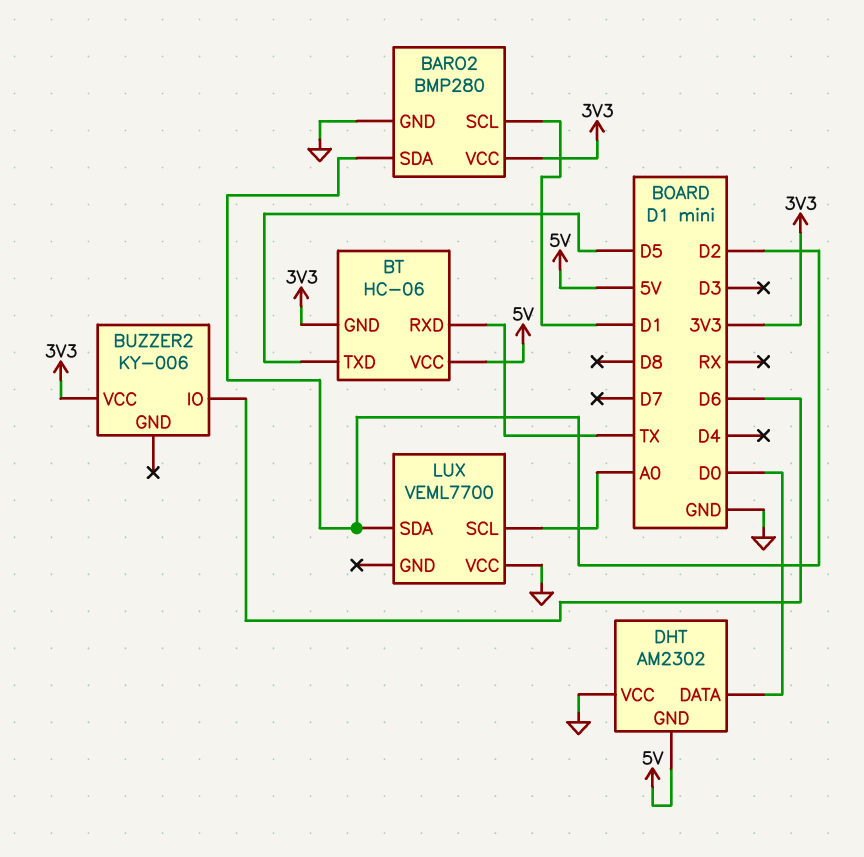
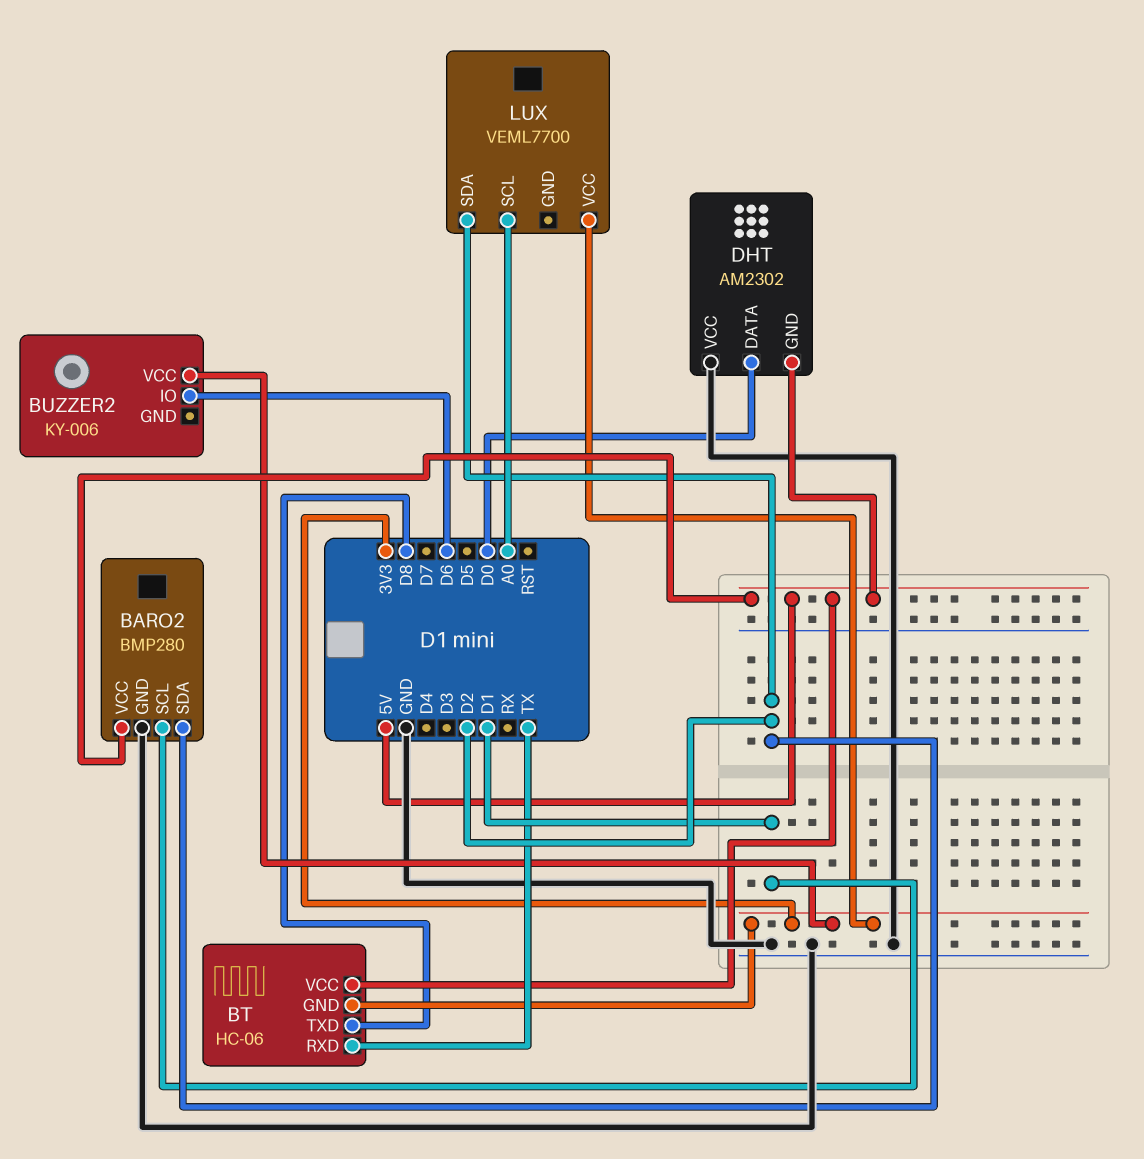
BARO2 pin VCC: 3V3 -> 5V
BT pin TXD: D5 -> D8
LUX pin VCC: GND -> 3V3

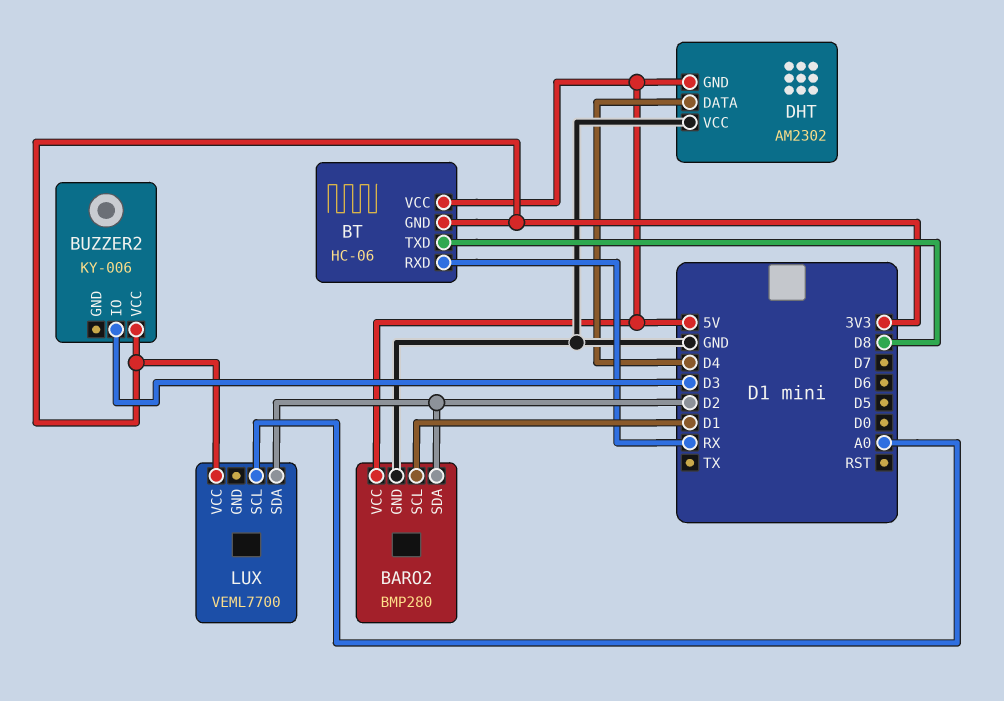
BT pin RXD: TX -> RX
BUZZER2 pin IO: D6 -> D3
DHT pin DATA: D0 -> D4

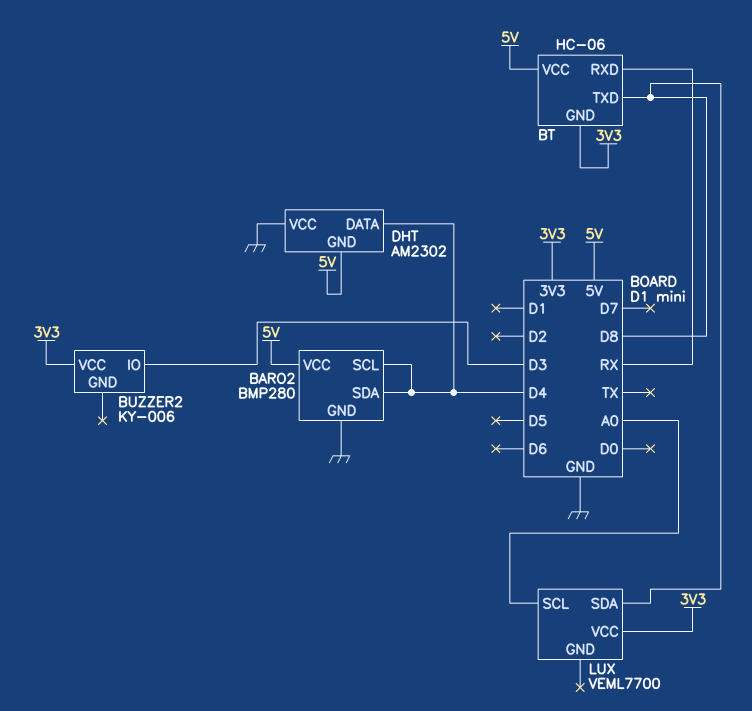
BARO2 pin SCL: D1 -> D4
BARO2 pin SDA: D2 -> D4
LUX pin SDA: D2 -> D8

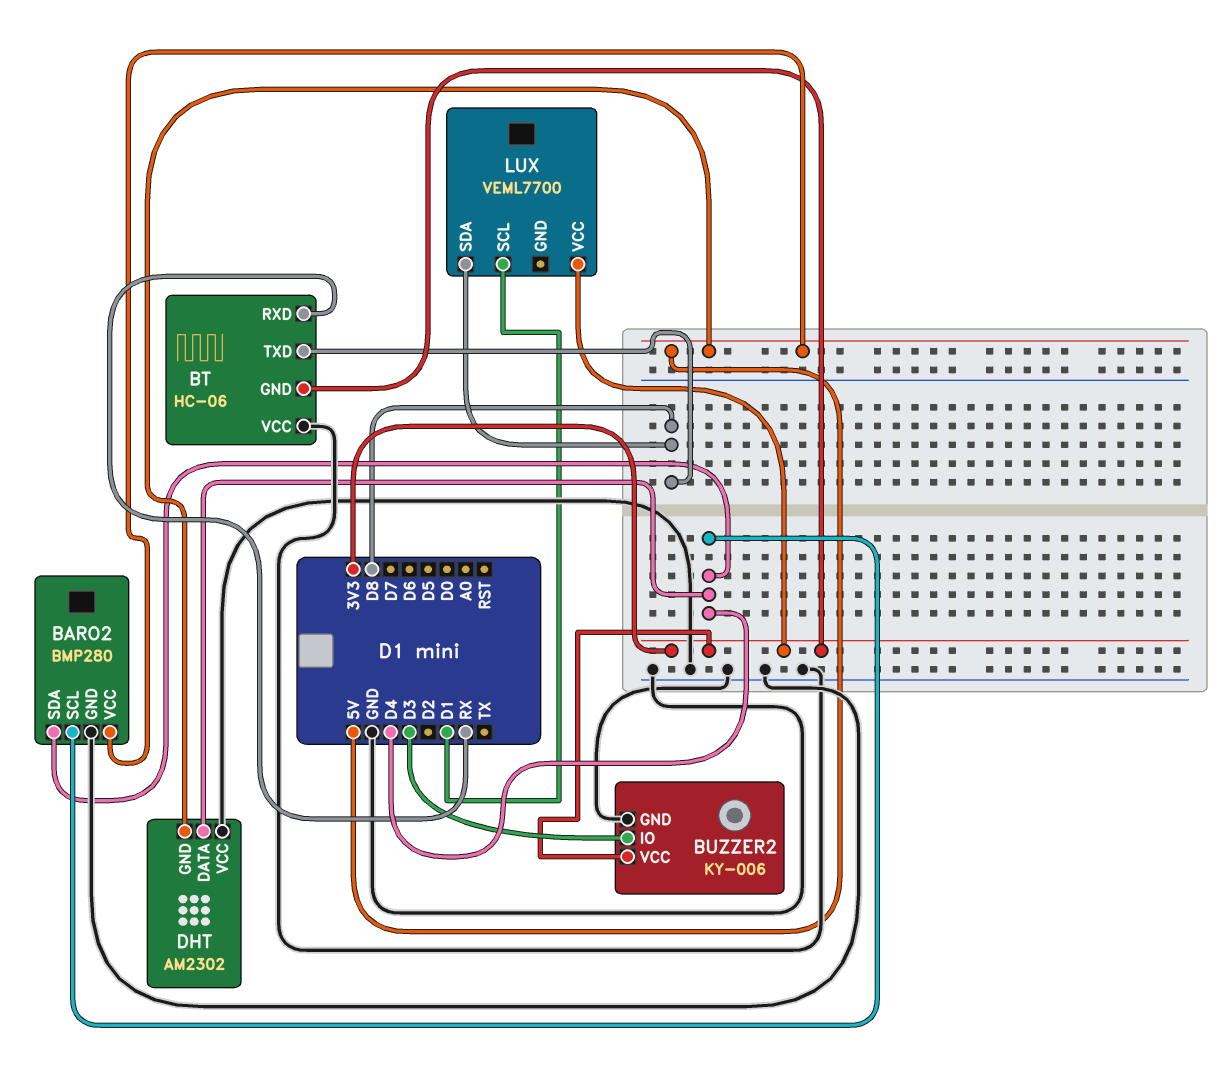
BT pin VCC: 5V -> GND
BUZZER2 pin GND: none -> GND
LUX pin SCL: A0 -> D1

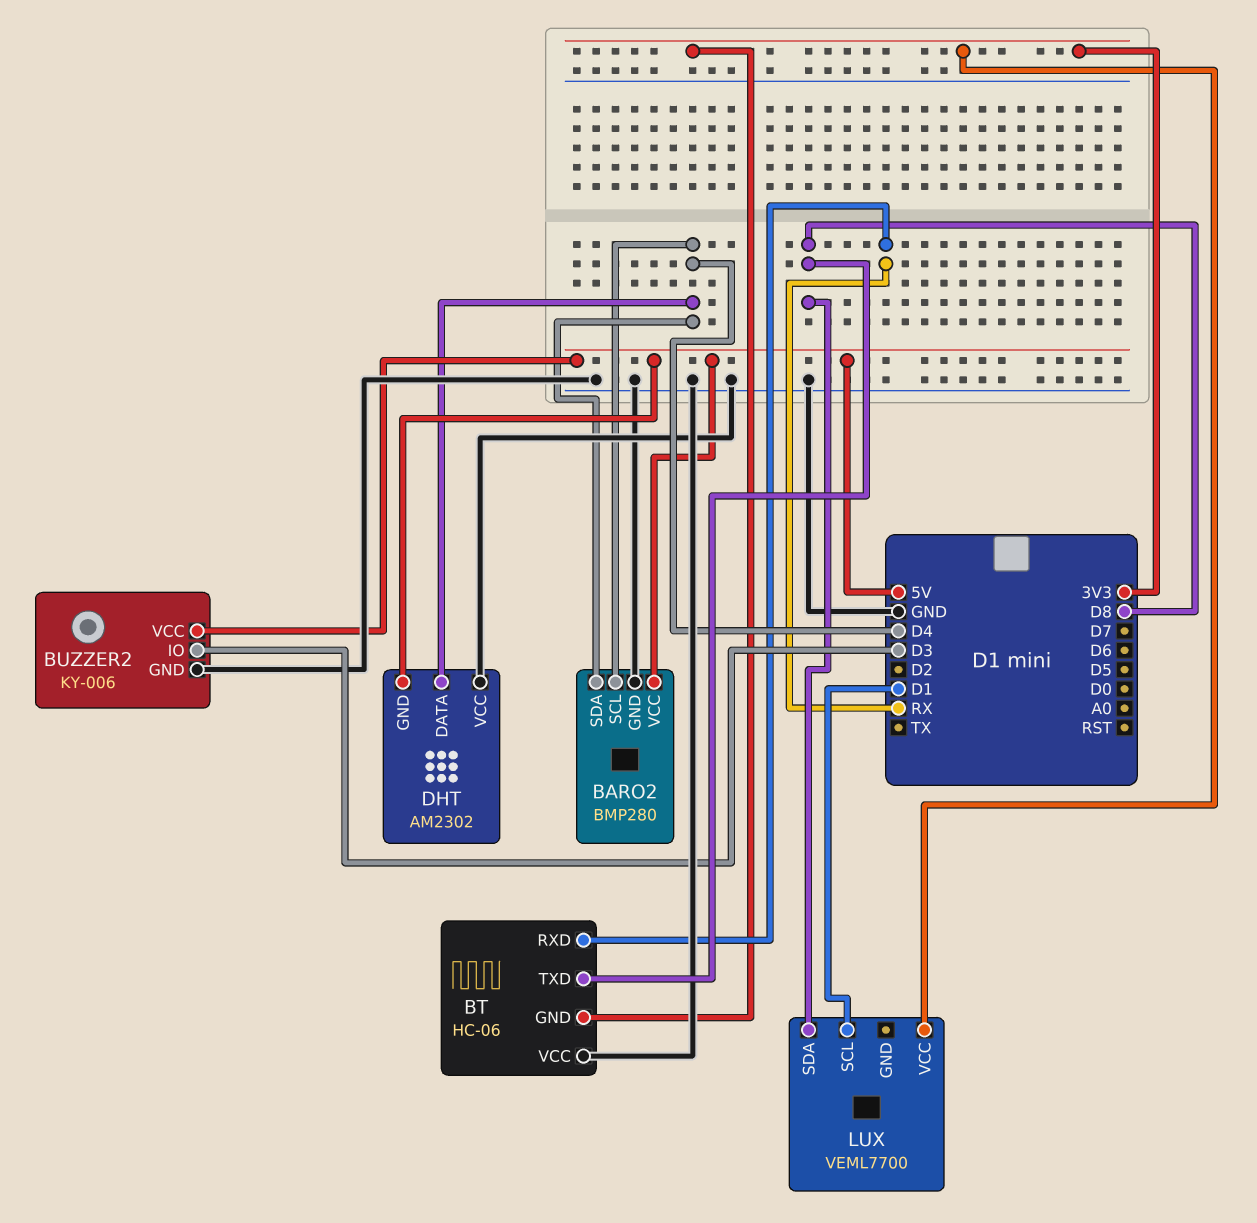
BUZZER2 pin VCC: 3V3 -> 5V

